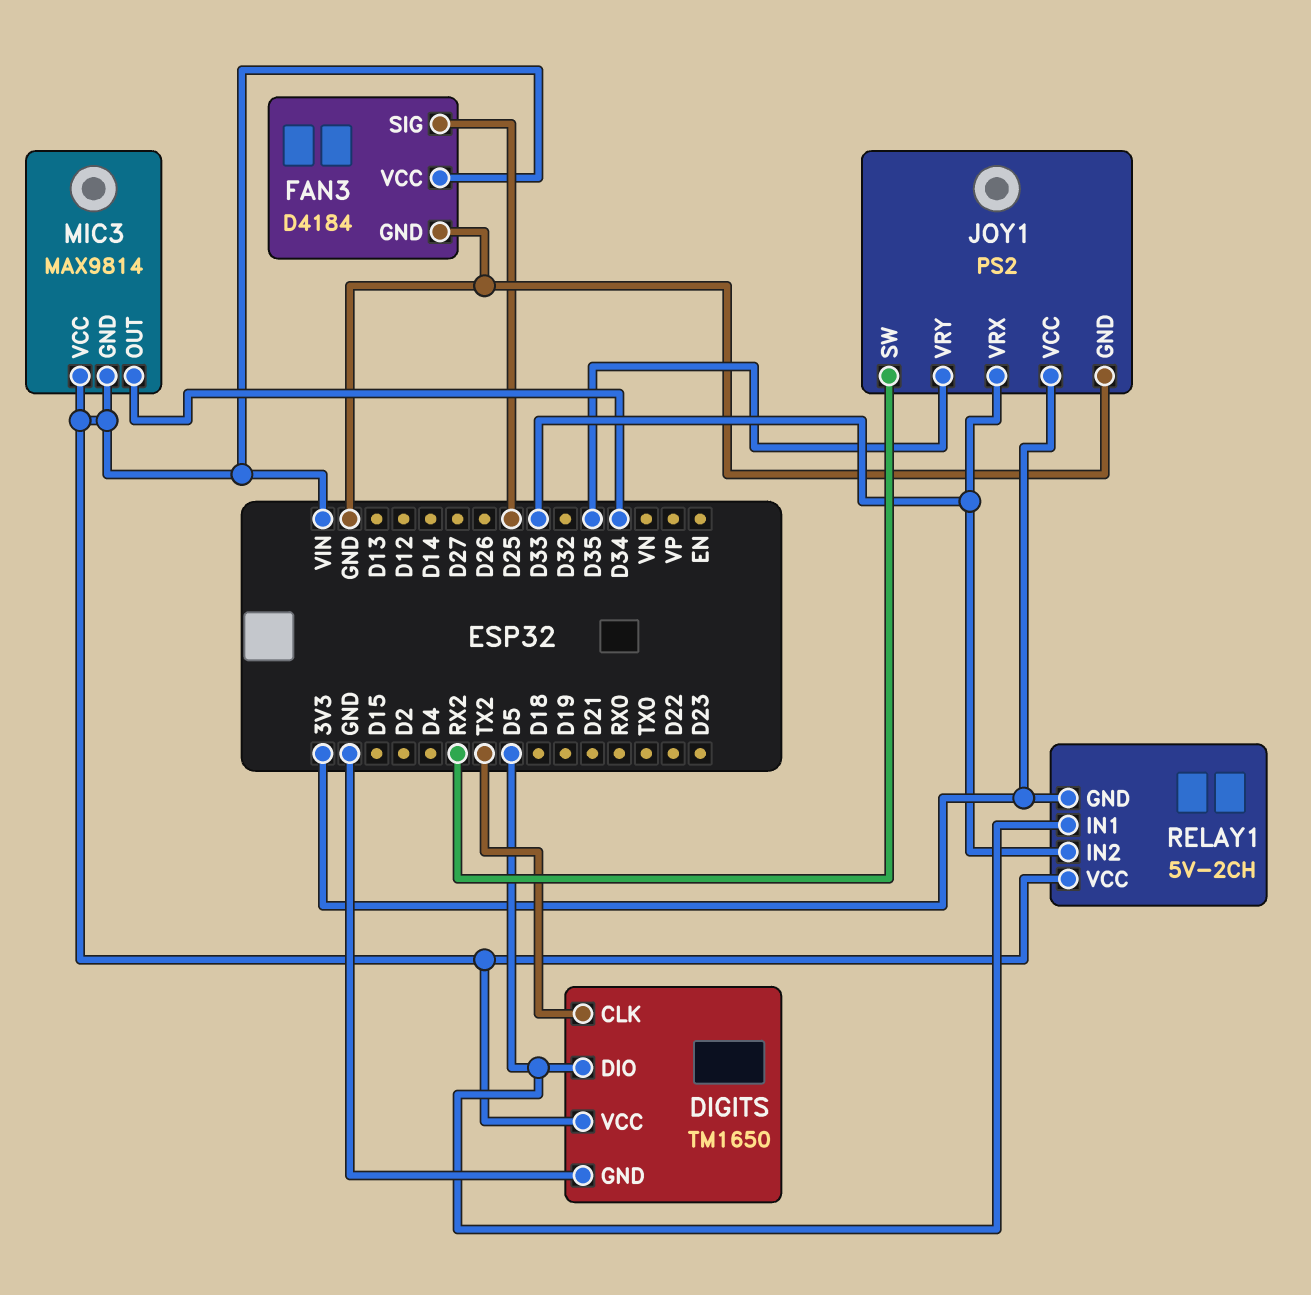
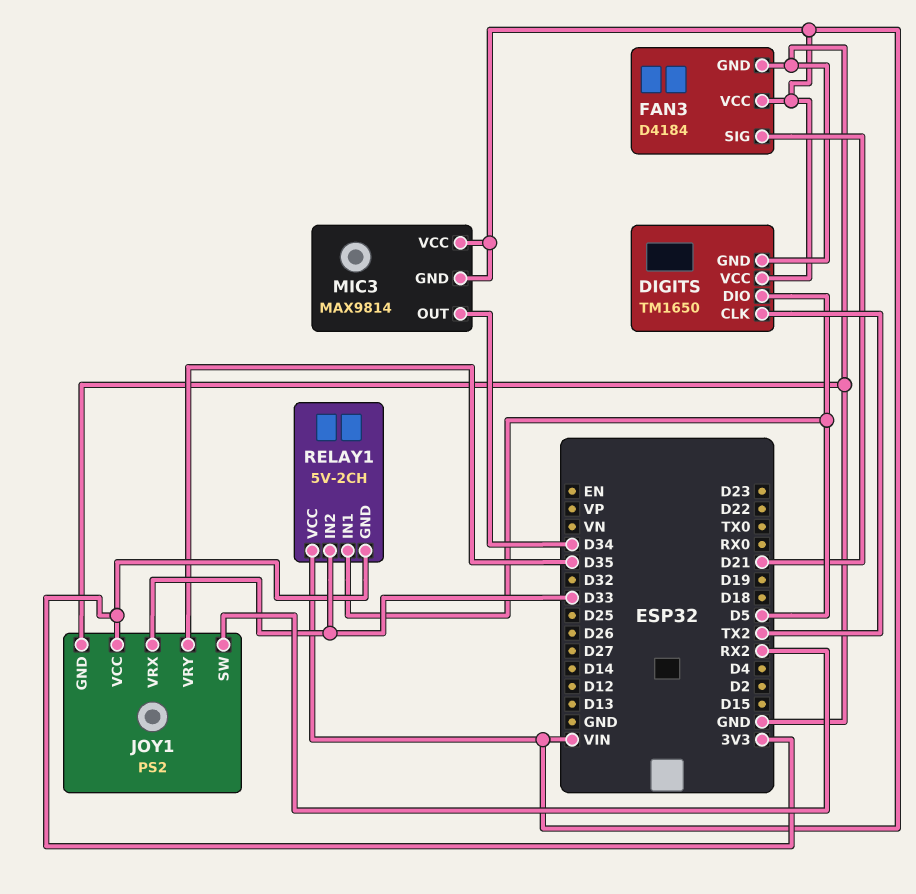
FAN3 pin SIG: D25 -> D21

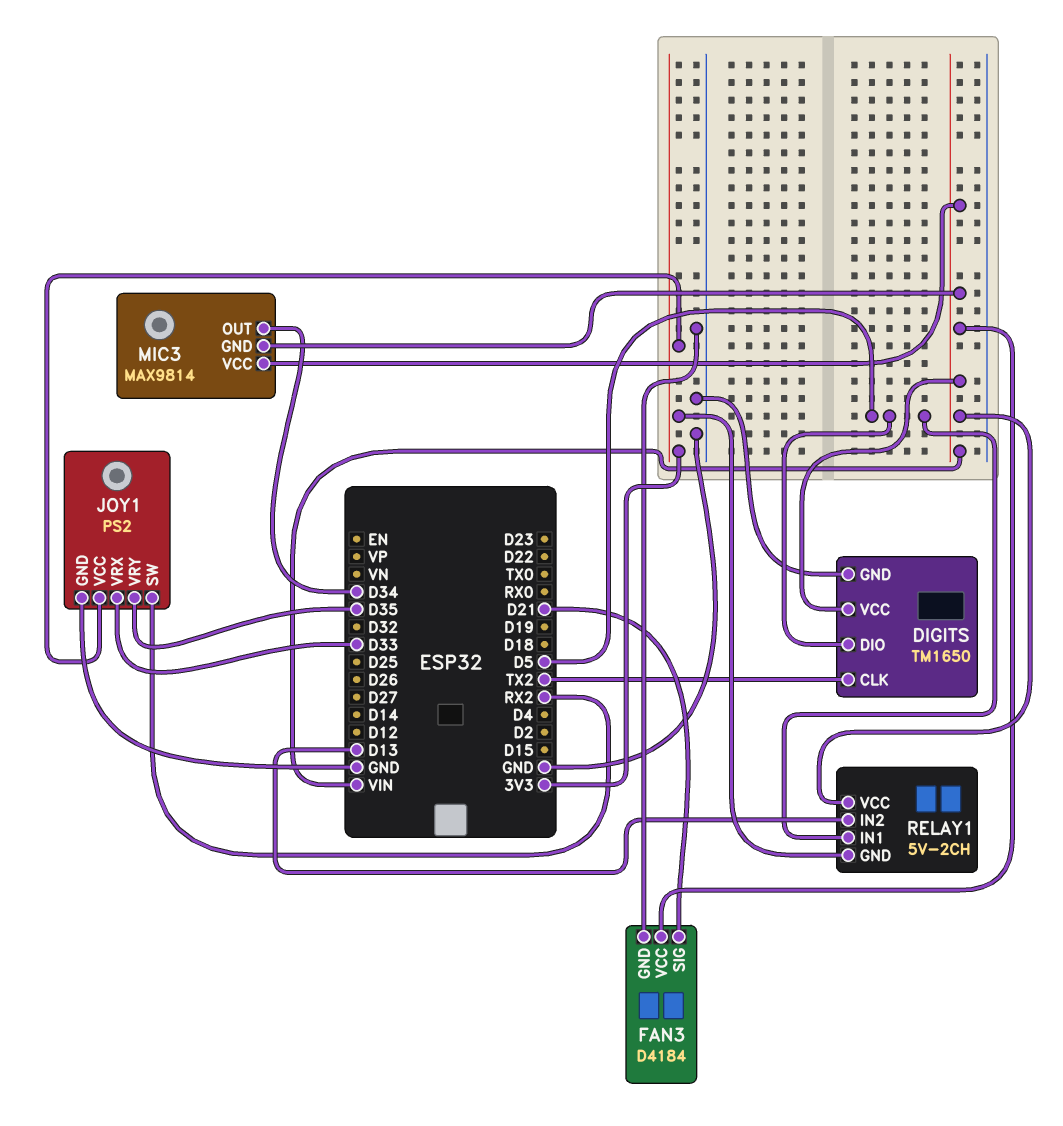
RELAY1 pin IN2: D33 -> D13

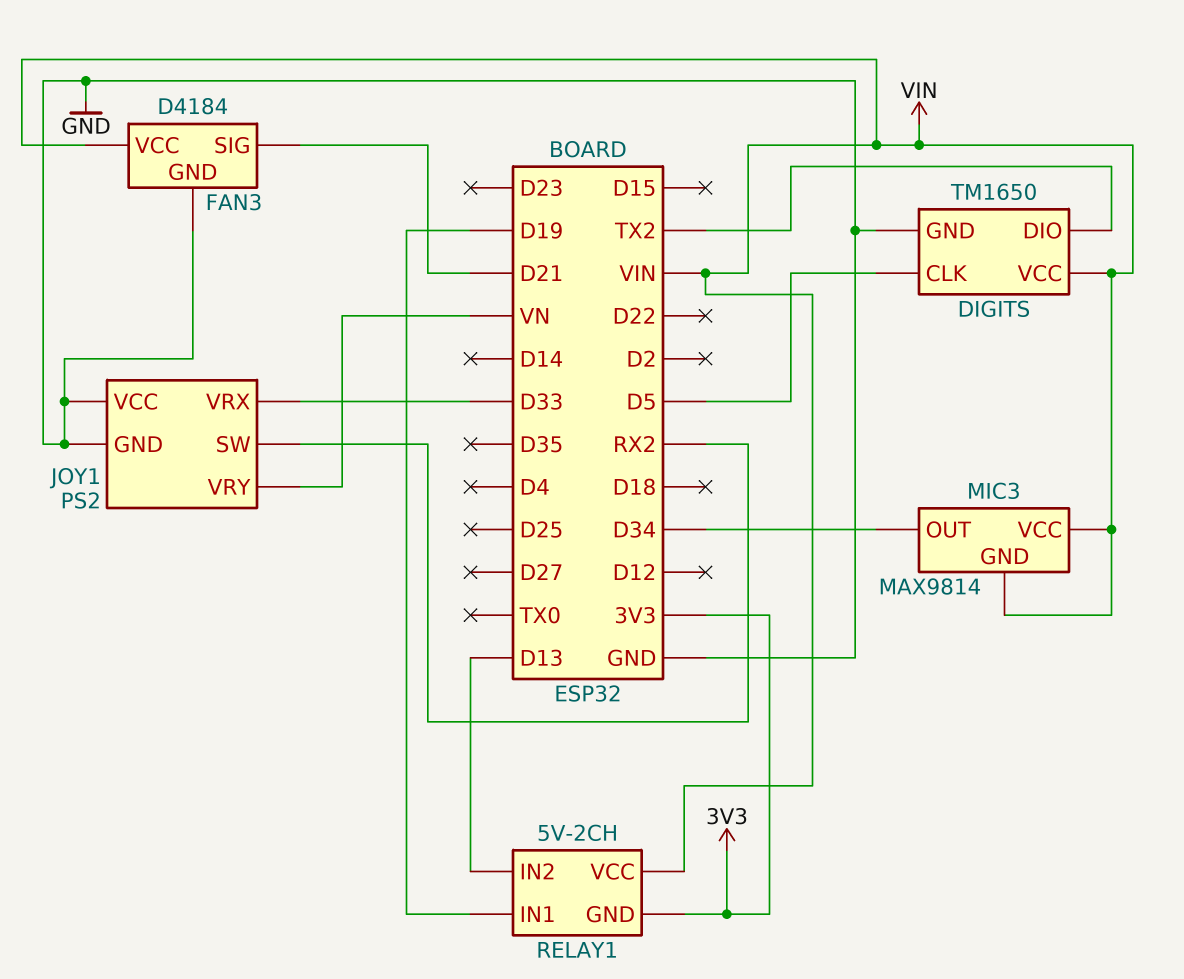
DIGITS pin CLK: TX2 -> D5
DIGITS pin DIO: D5 -> TX2
JOY1 pin VCC: 3V3 -> GND
JOY1 pin VRY: D35 -> VN
RELAY1 pin IN1: D5 -> D19

